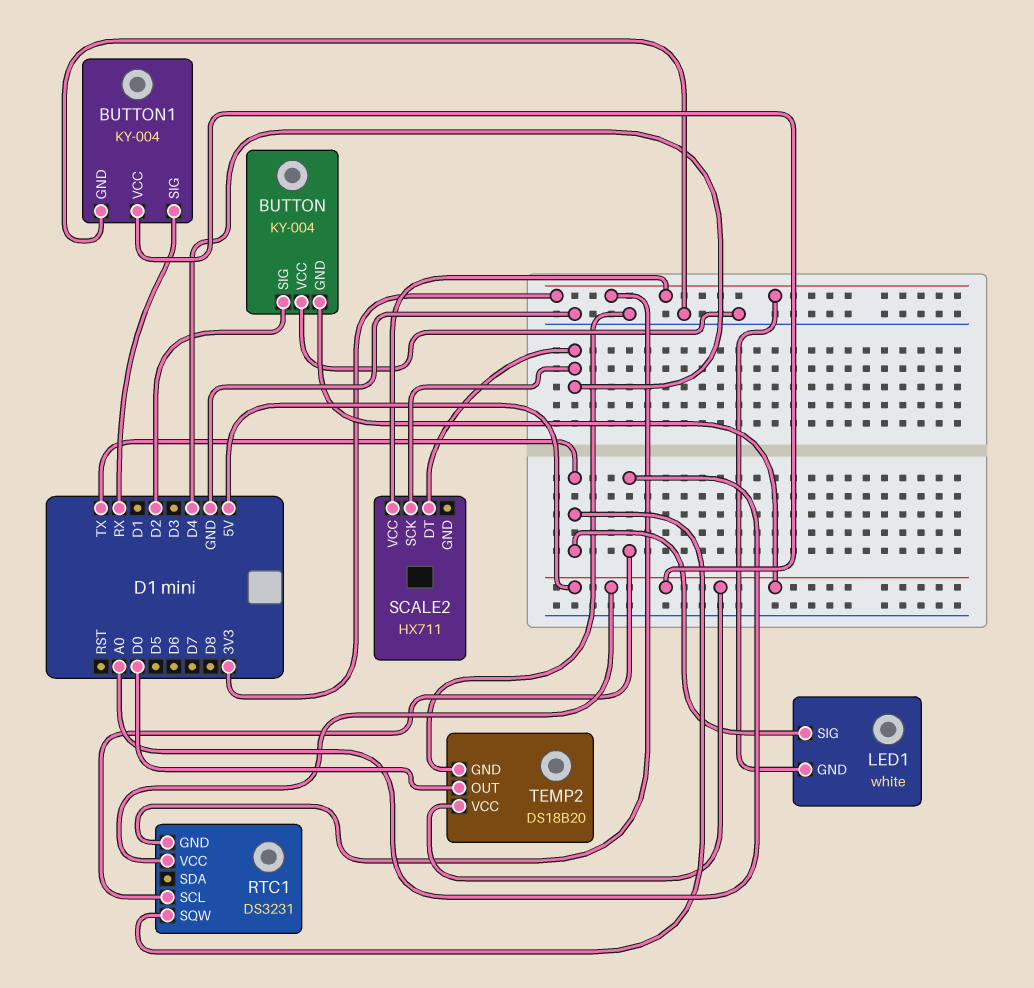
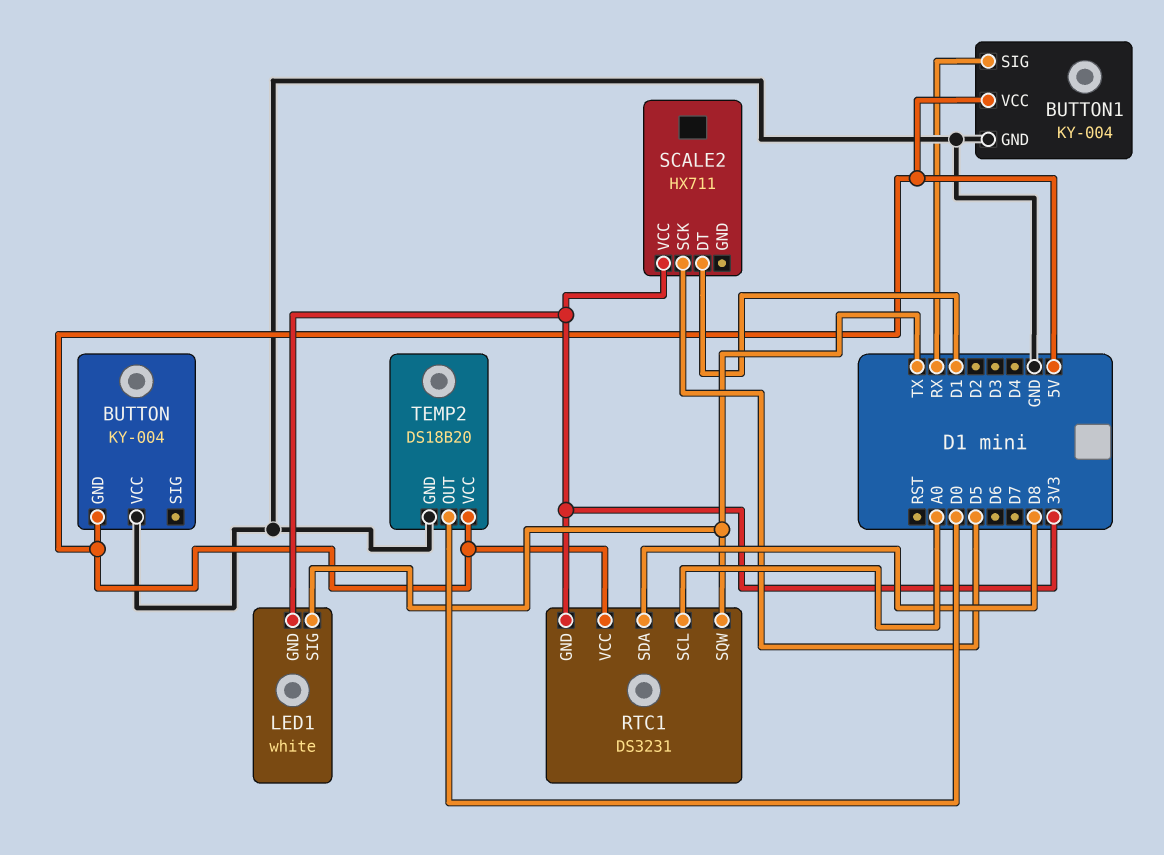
BUTTON pin SIG: D2 -> none
RTC1 pin SDA: none -> D8
SCALE2 pin DT: D4 -> D1
SCALE2 pin SCK: D4 -> D5

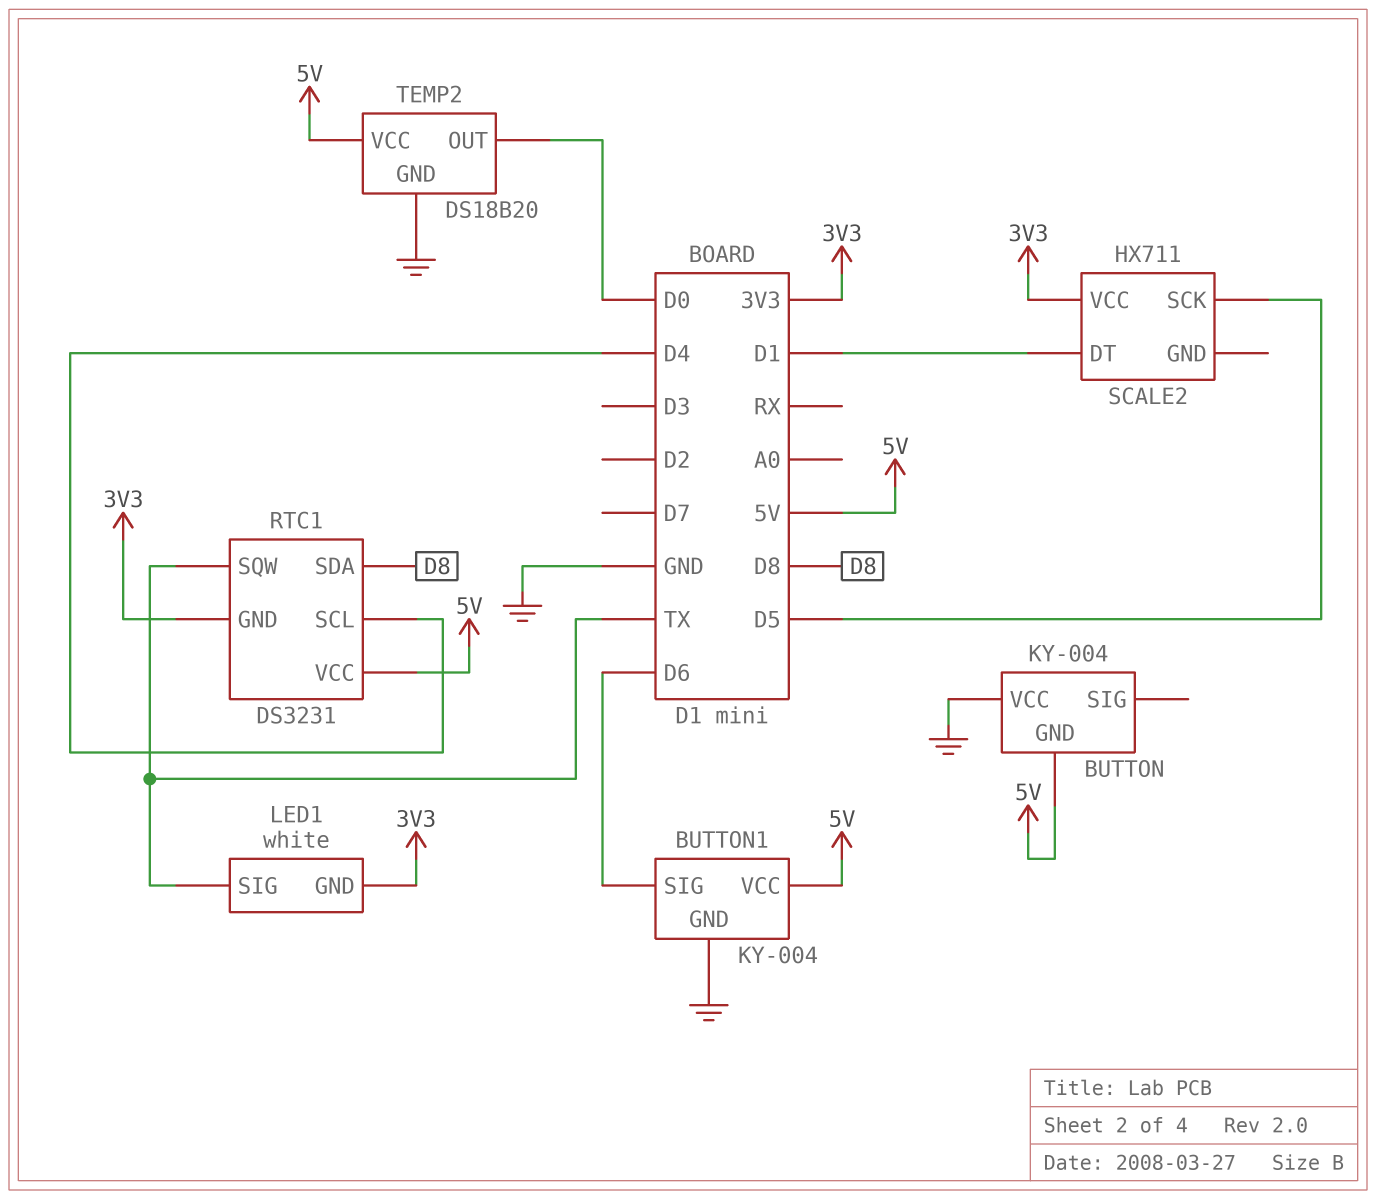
BUTTON1 pin SIG: RX -> D6
RTC1 pin SCL: A0 -> D4

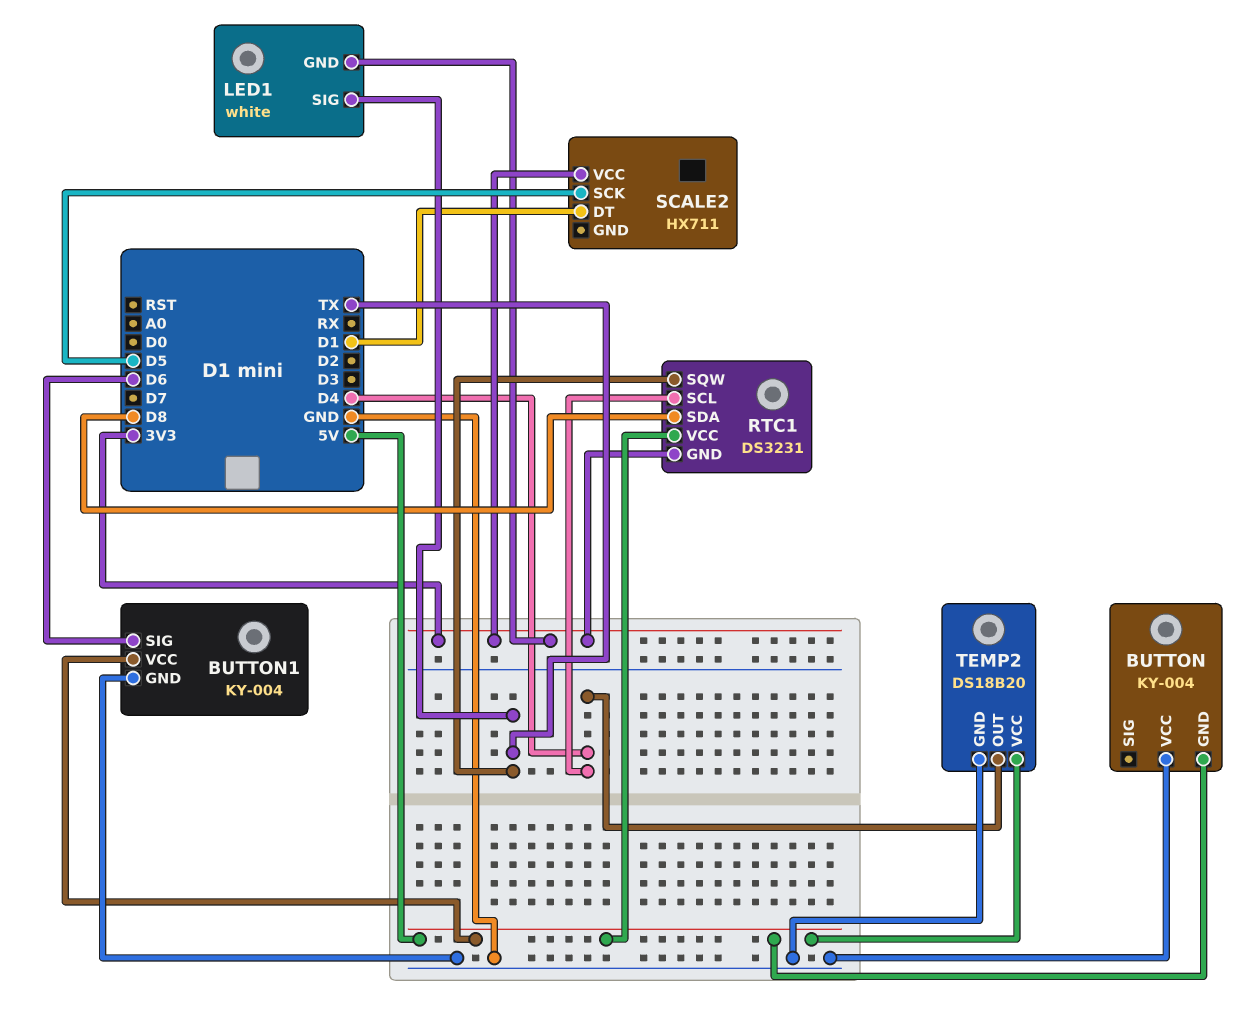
TEMP2 pin OUT: D0 -> D4

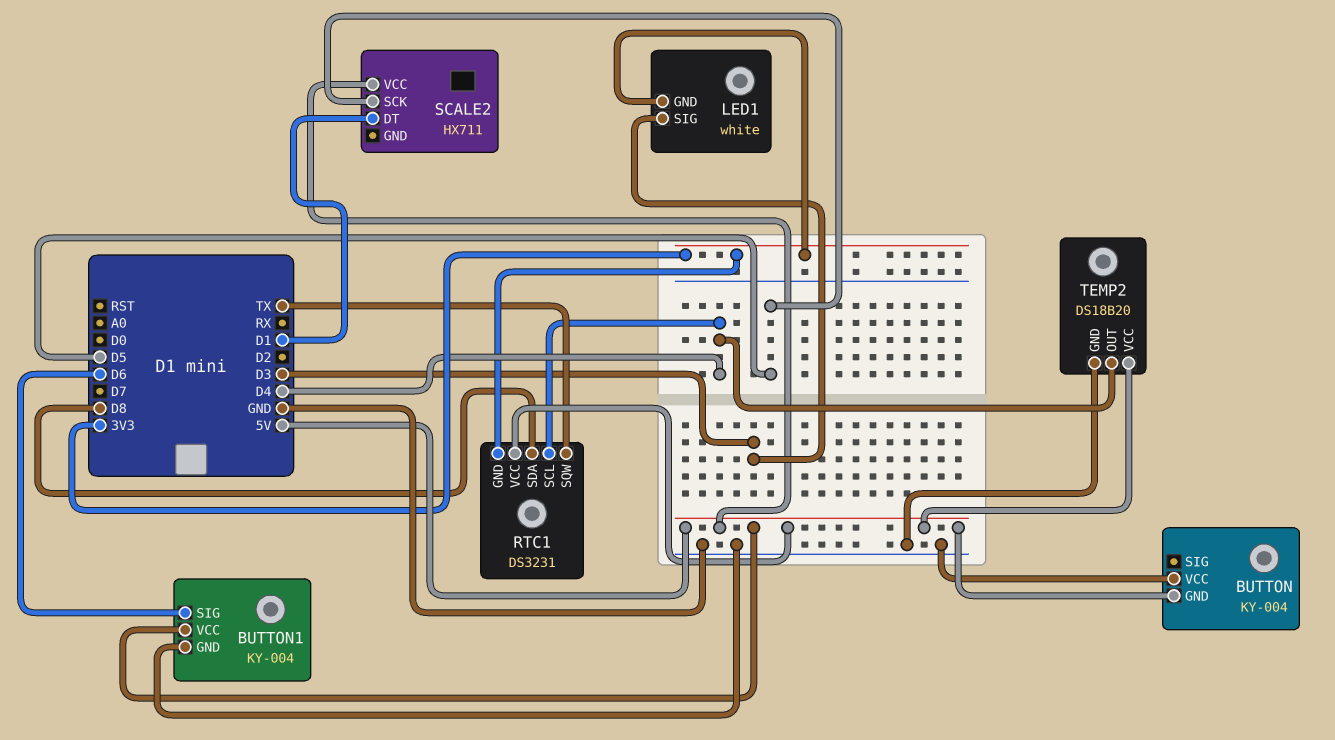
LED1 pin SIG: TX -> D3
SCALE2 pin VCC: 3V3 -> 5V

